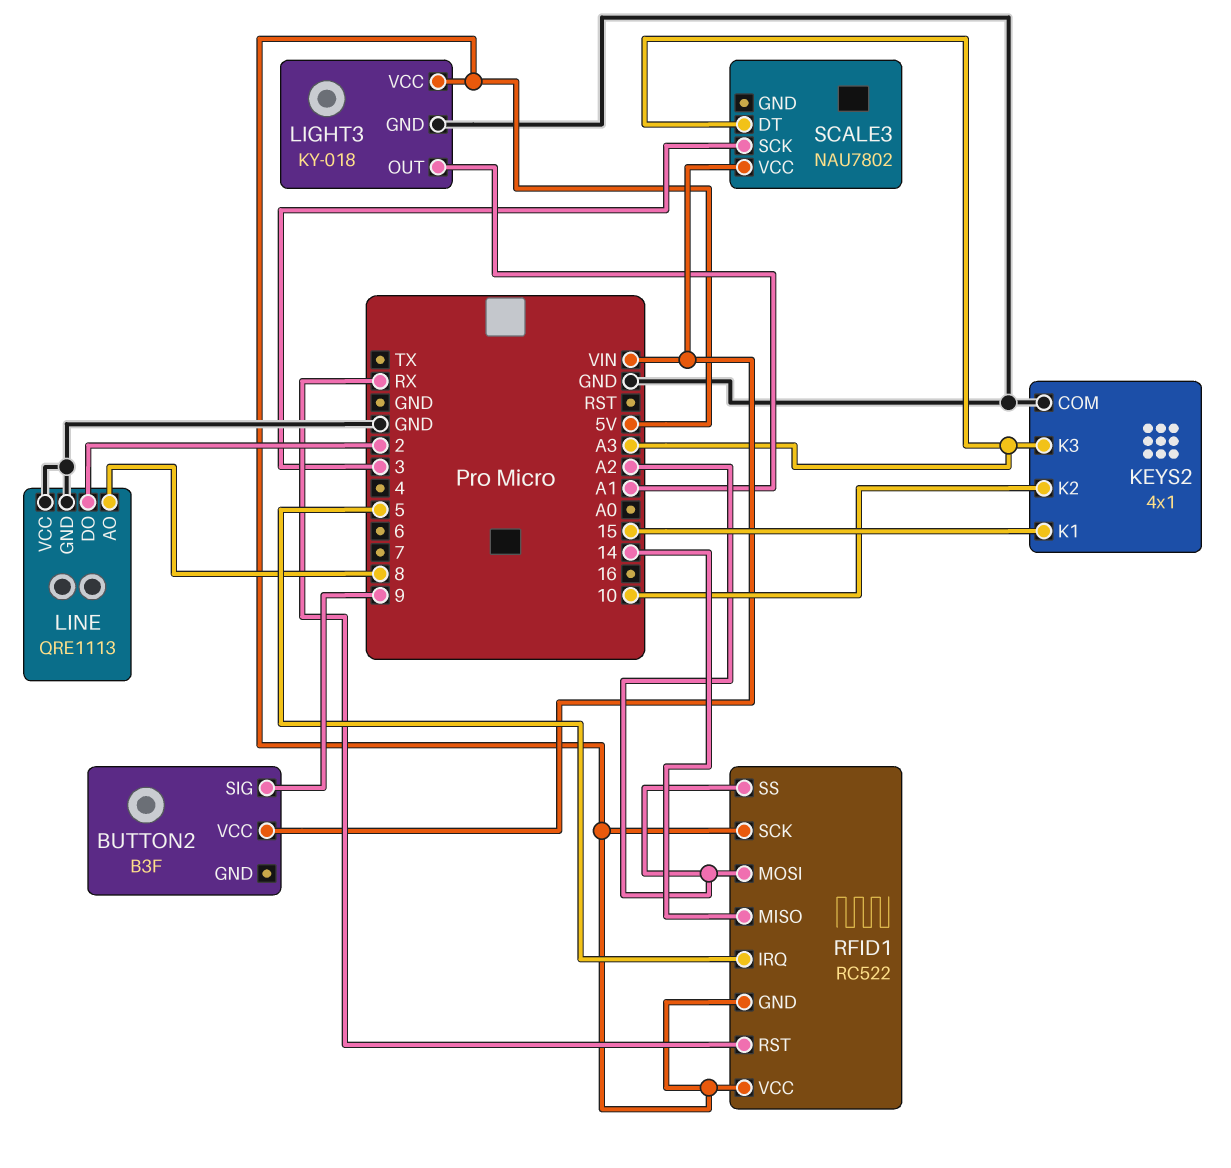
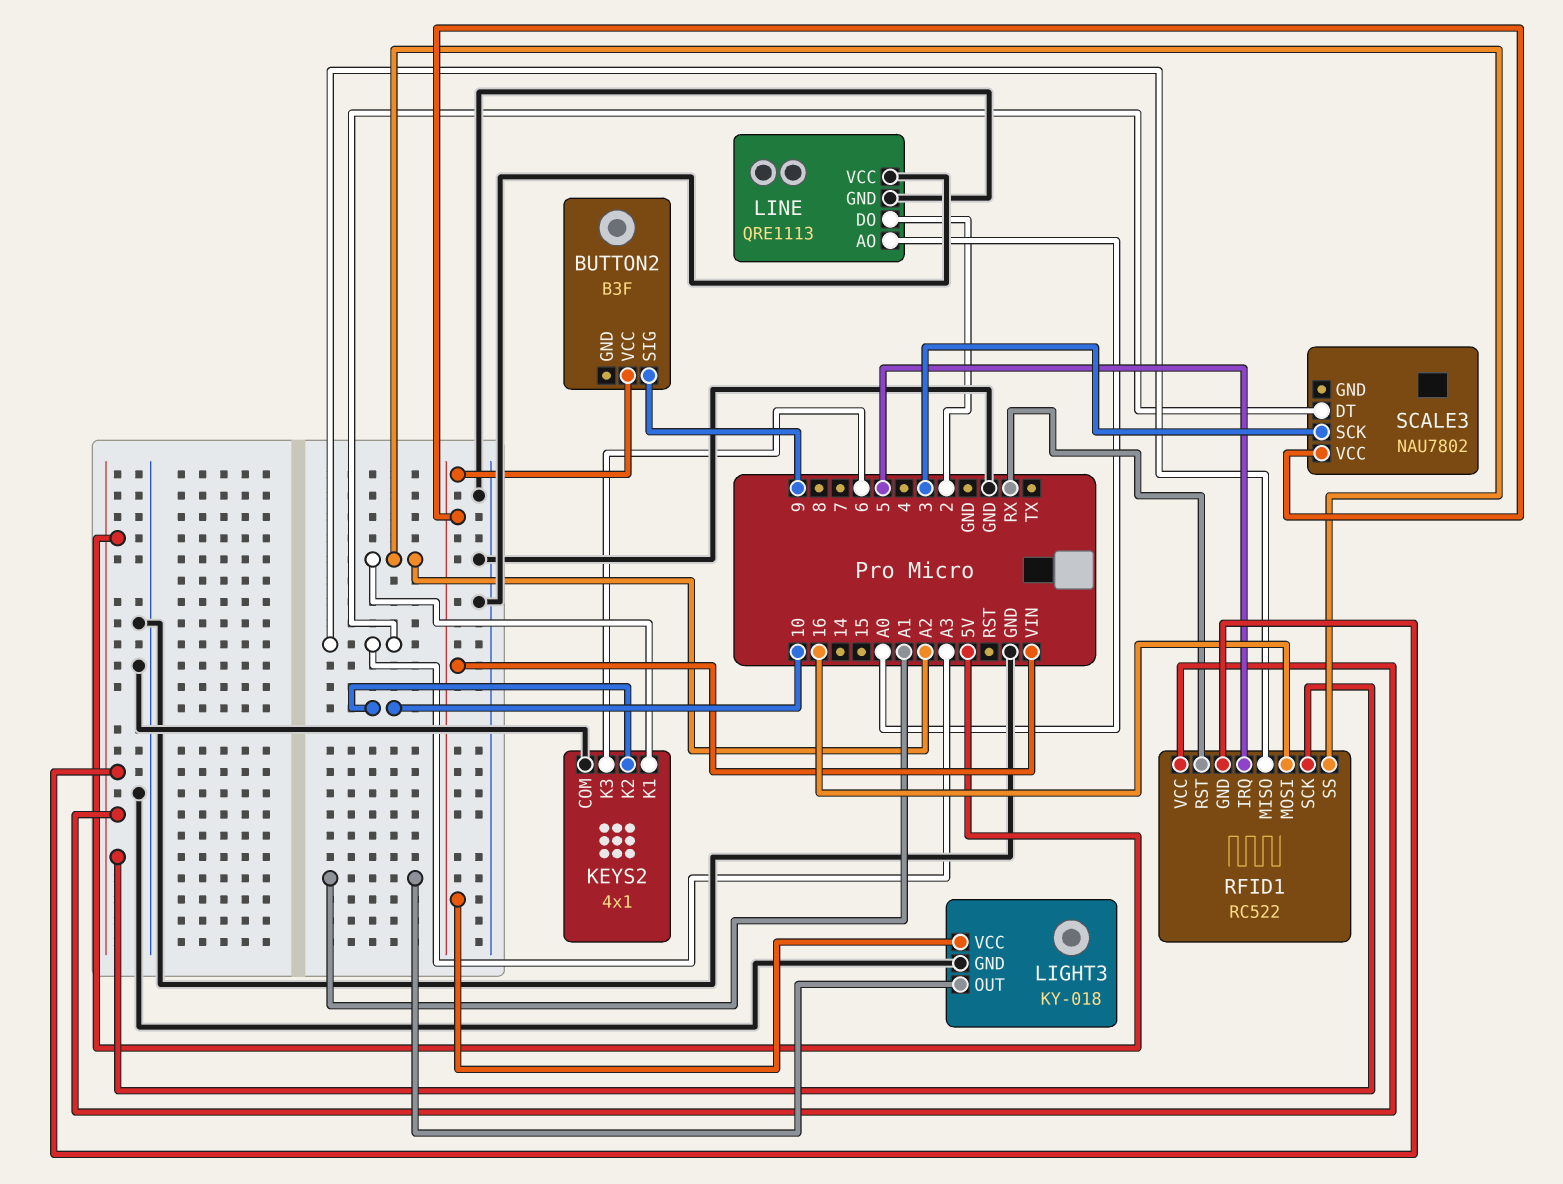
KEYS2 pin K1: 15 -> A2
KEYS2 pin K3: A3 -> 6
LIGHT3 pin VCC: 5V -> VIN
LINE pin AO: 8 -> A0
RFID1 pin MISO: 14 -> A3
RFID1 pin MOSI: A2 -> 16

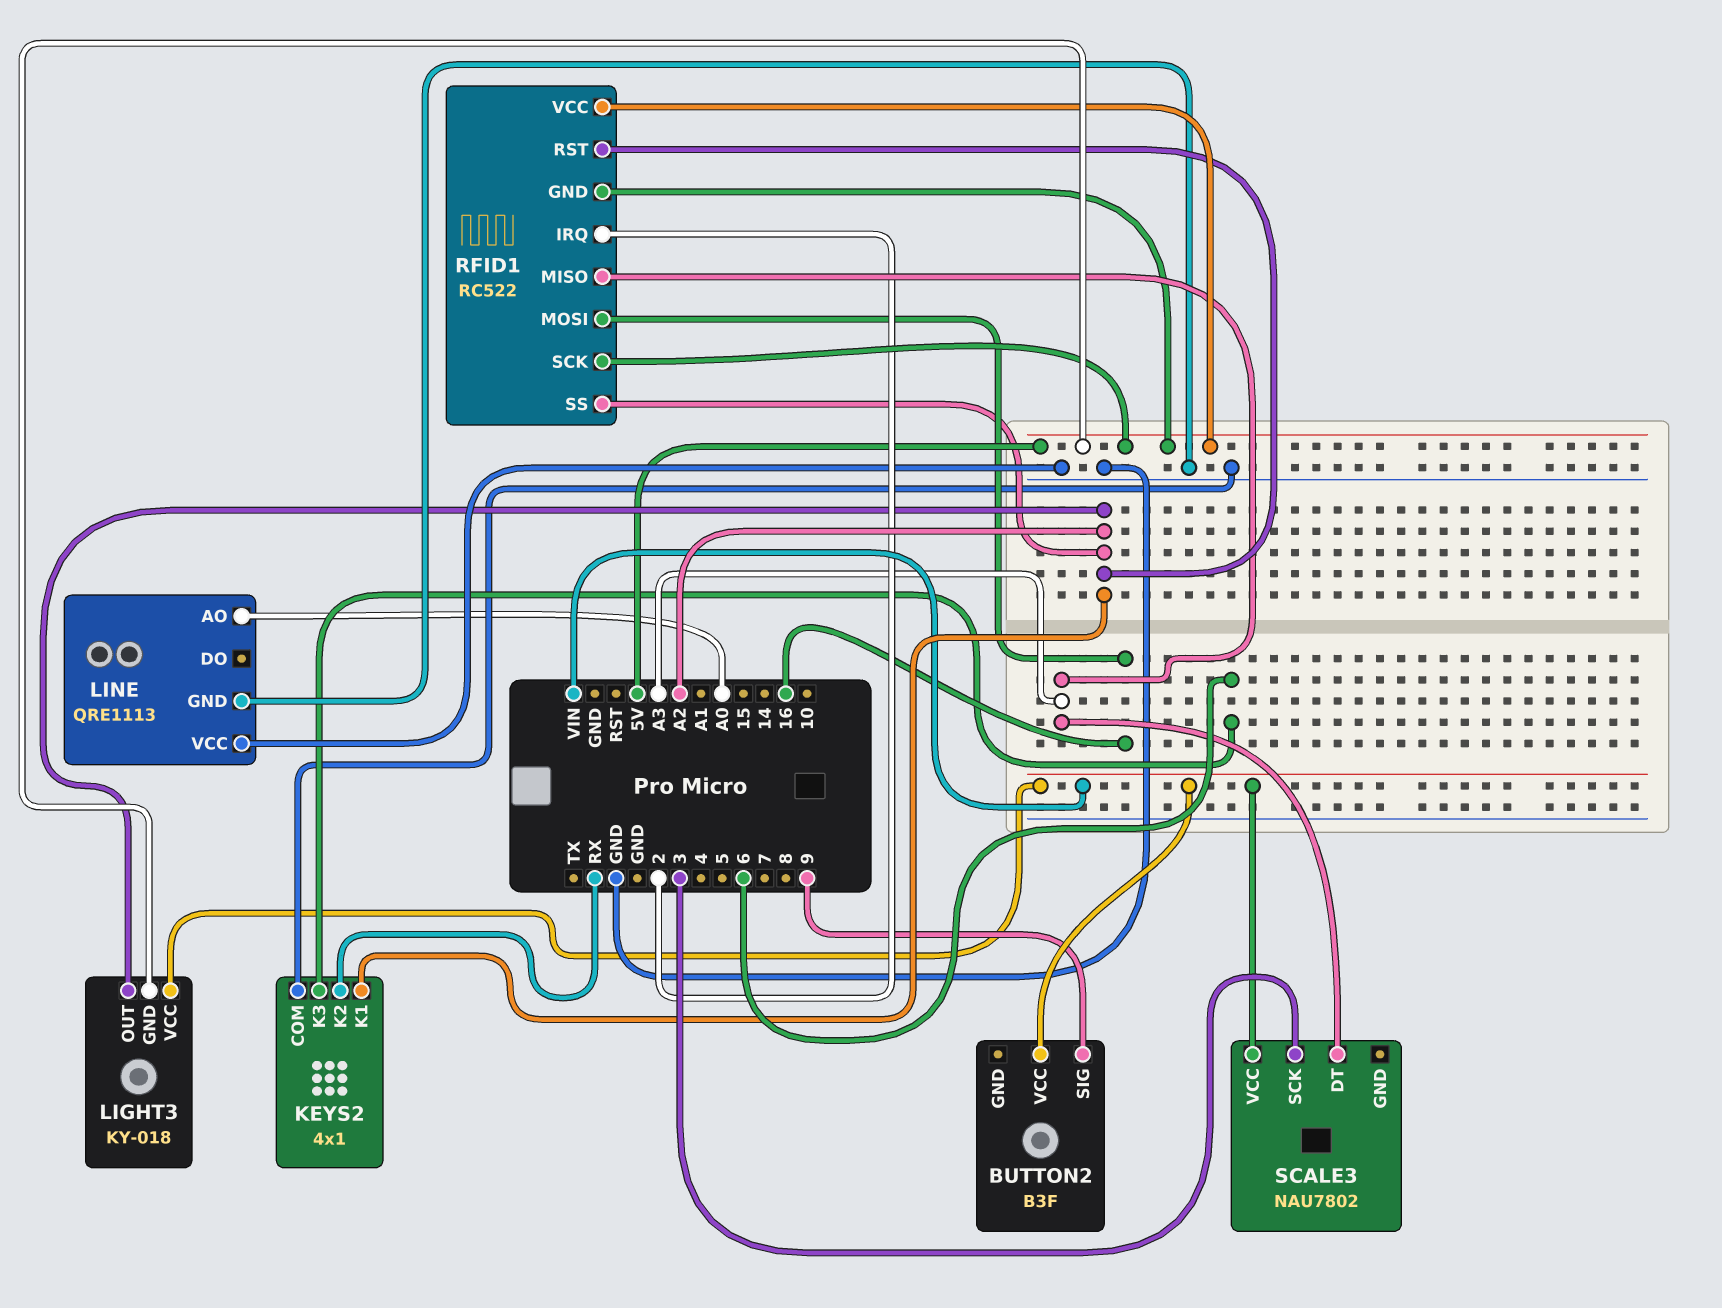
KEYS2 pin K2: 10 -> RX
LIGHT3 pin GND: GND -> 5V
LIGHT3 pin OUT: A1 -> A2
LINE pin DO: 2 -> none
RFID1 pin IRQ: 5 -> 2
RFID1 pin RST: RX -> A2

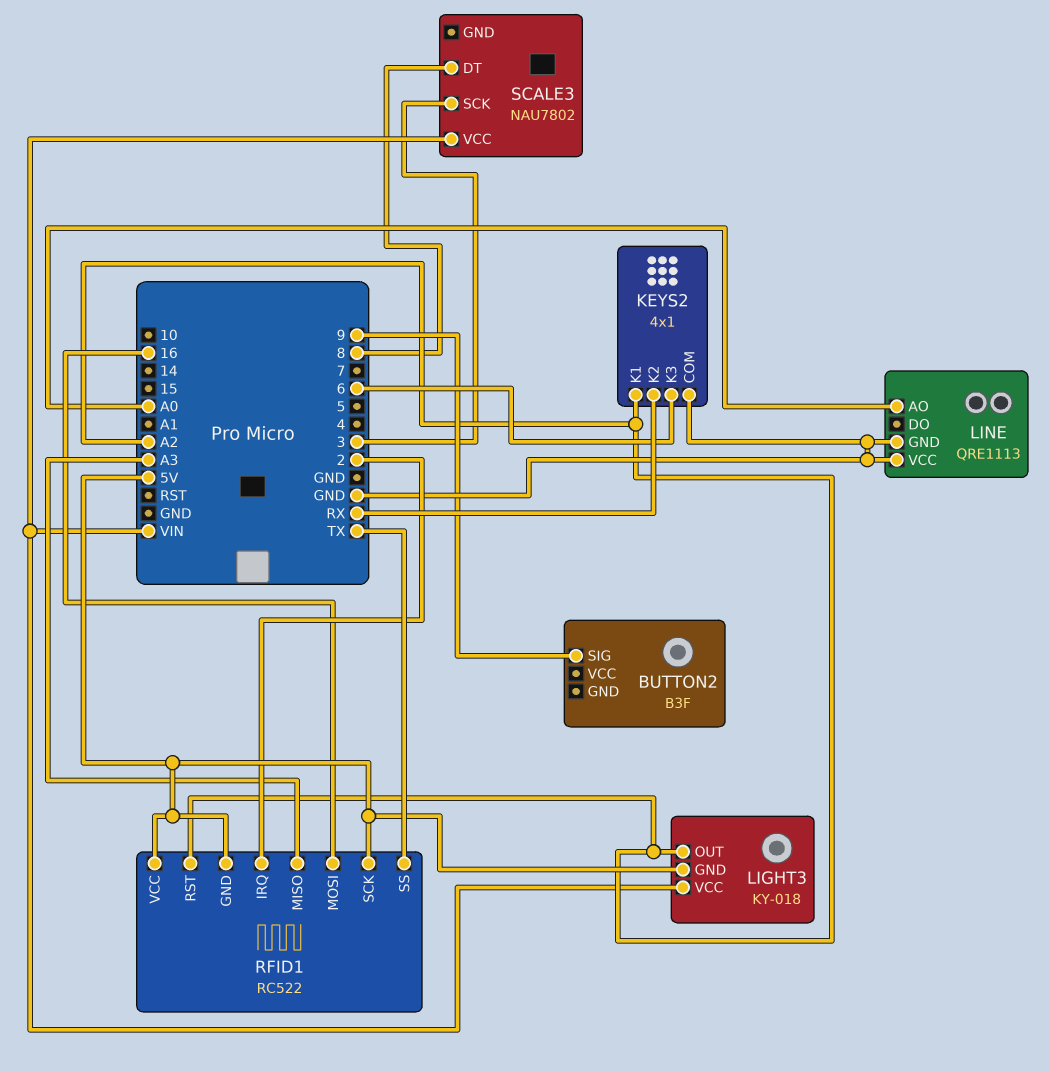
BUTTON2 pin VCC: VIN -> none
RFID1 pin SS: A2 -> TX
SCALE3 pin DT: A3 -> 8

